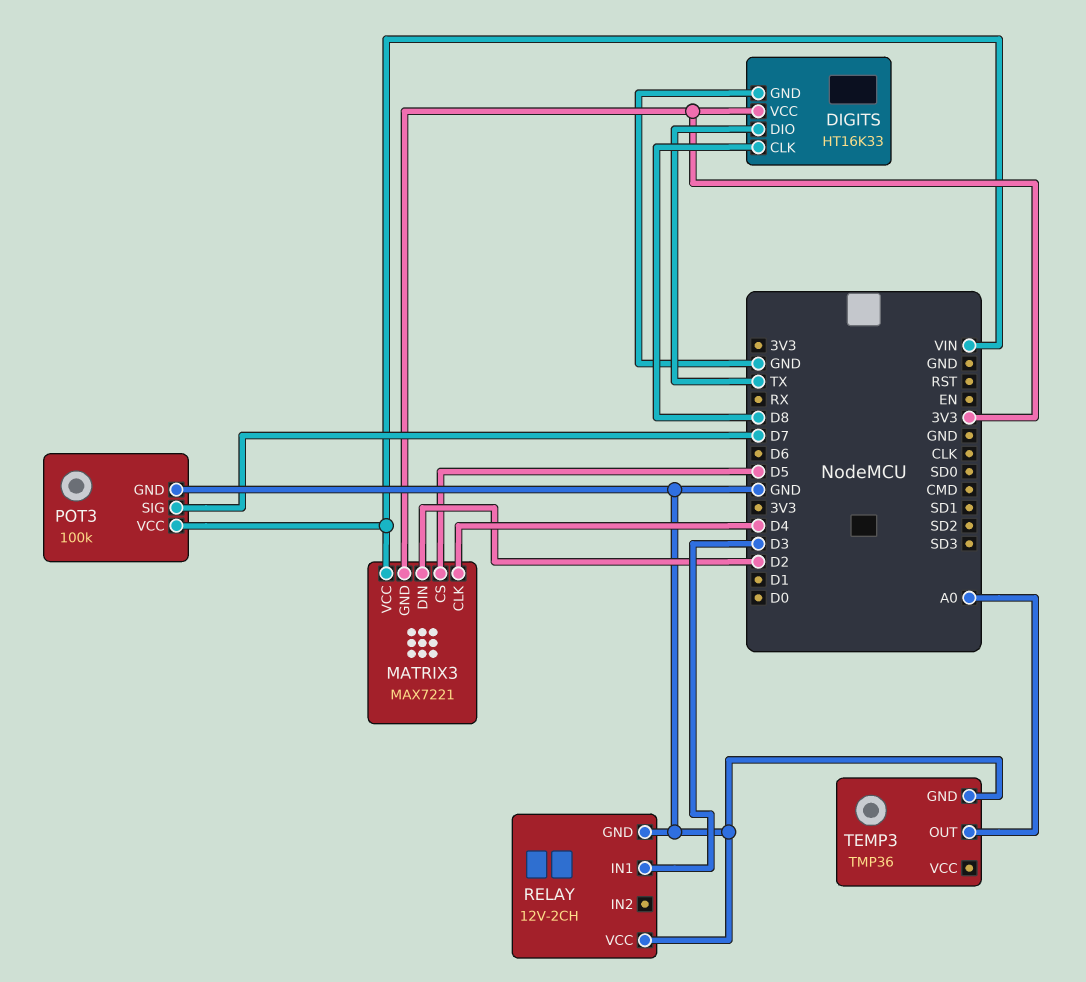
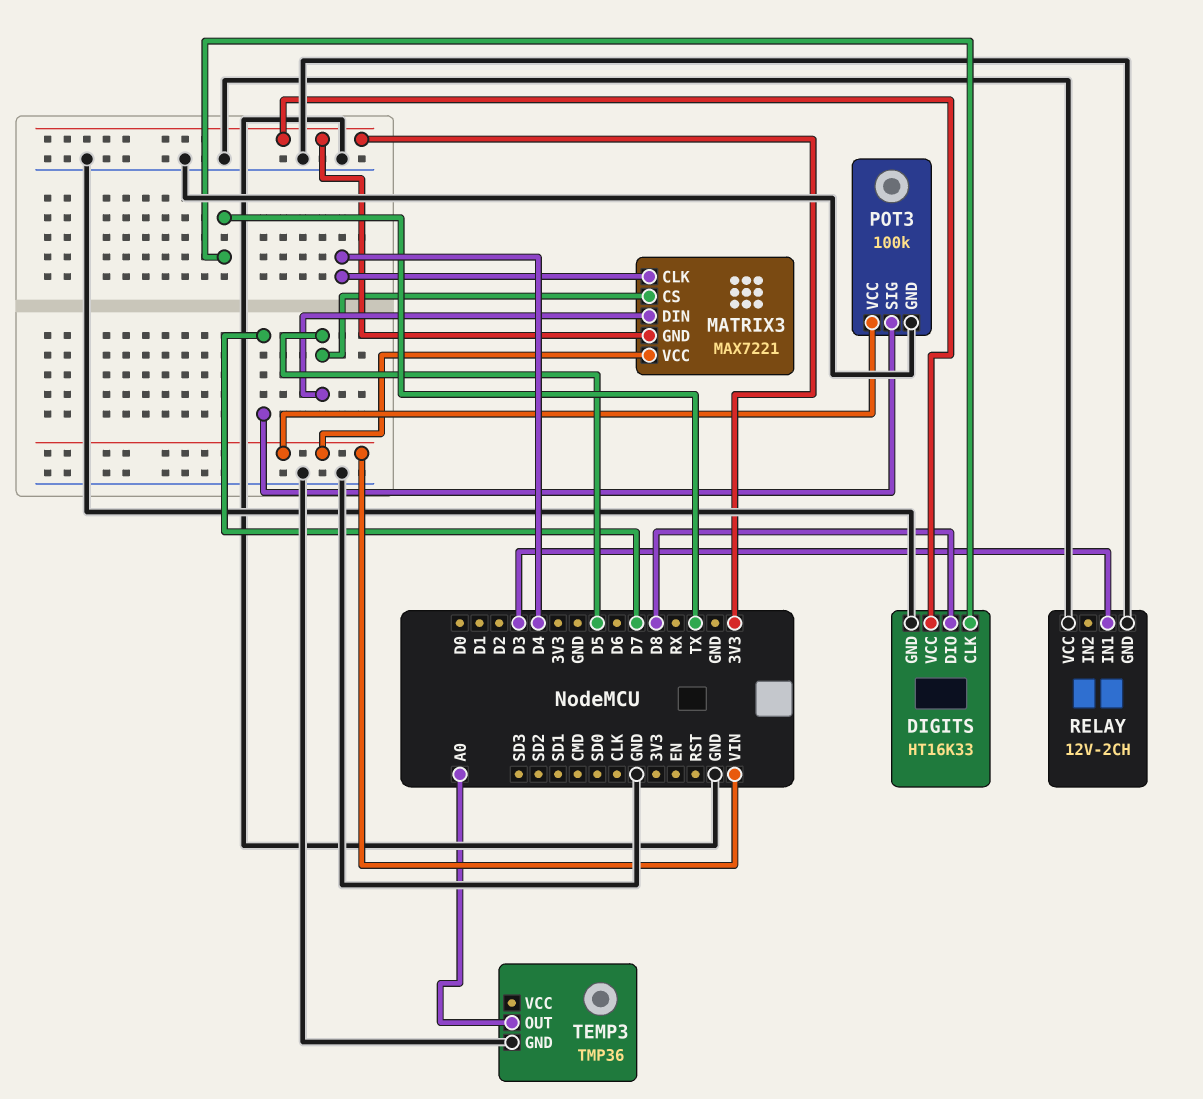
DIGITS pin CLK: D8 -> TX
DIGITS pin DIO: TX -> D8
MATRIX3 pin DIN: D2 -> D5

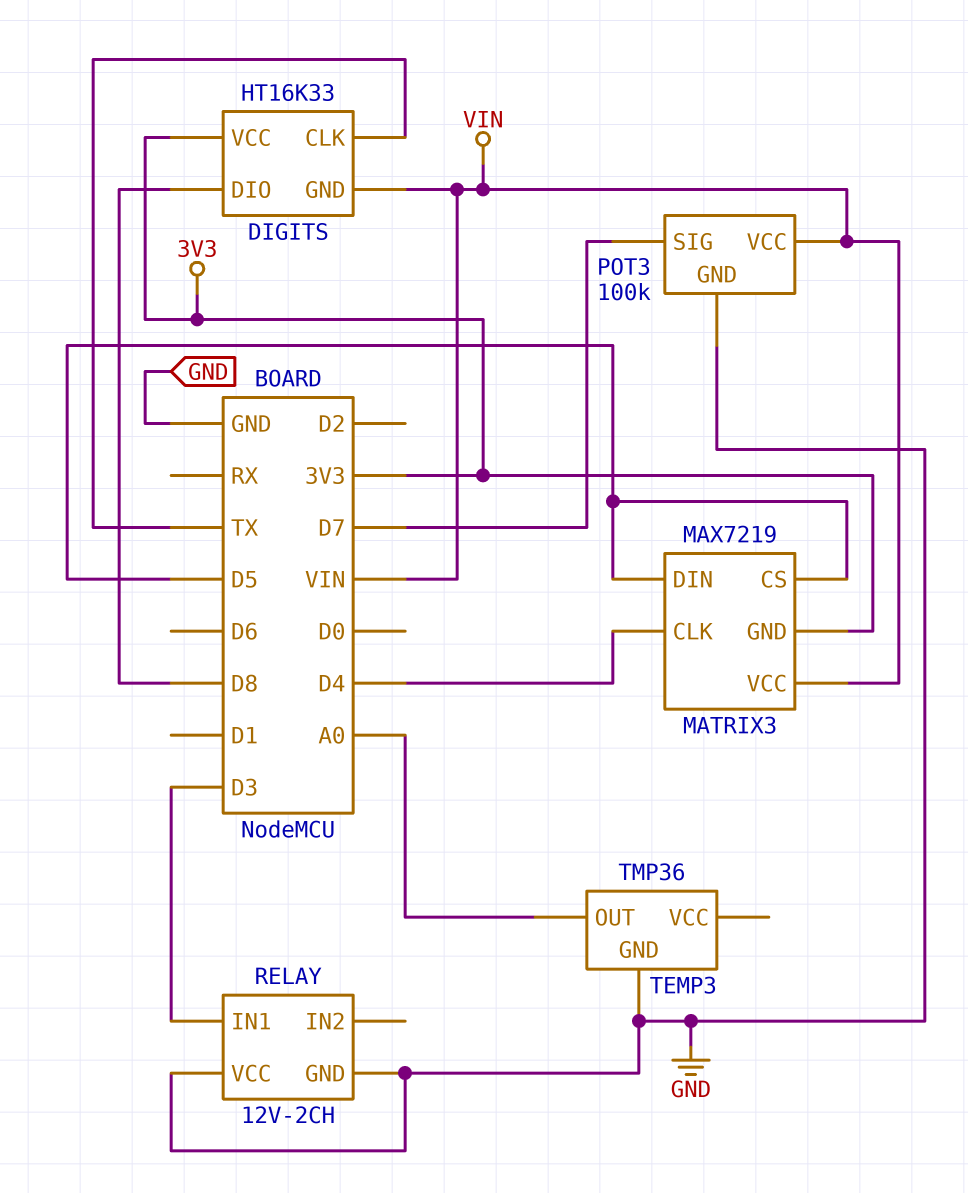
DIGITS pin GND: GND -> VIN
MATRIX3: MAX7221 -> MAX7219

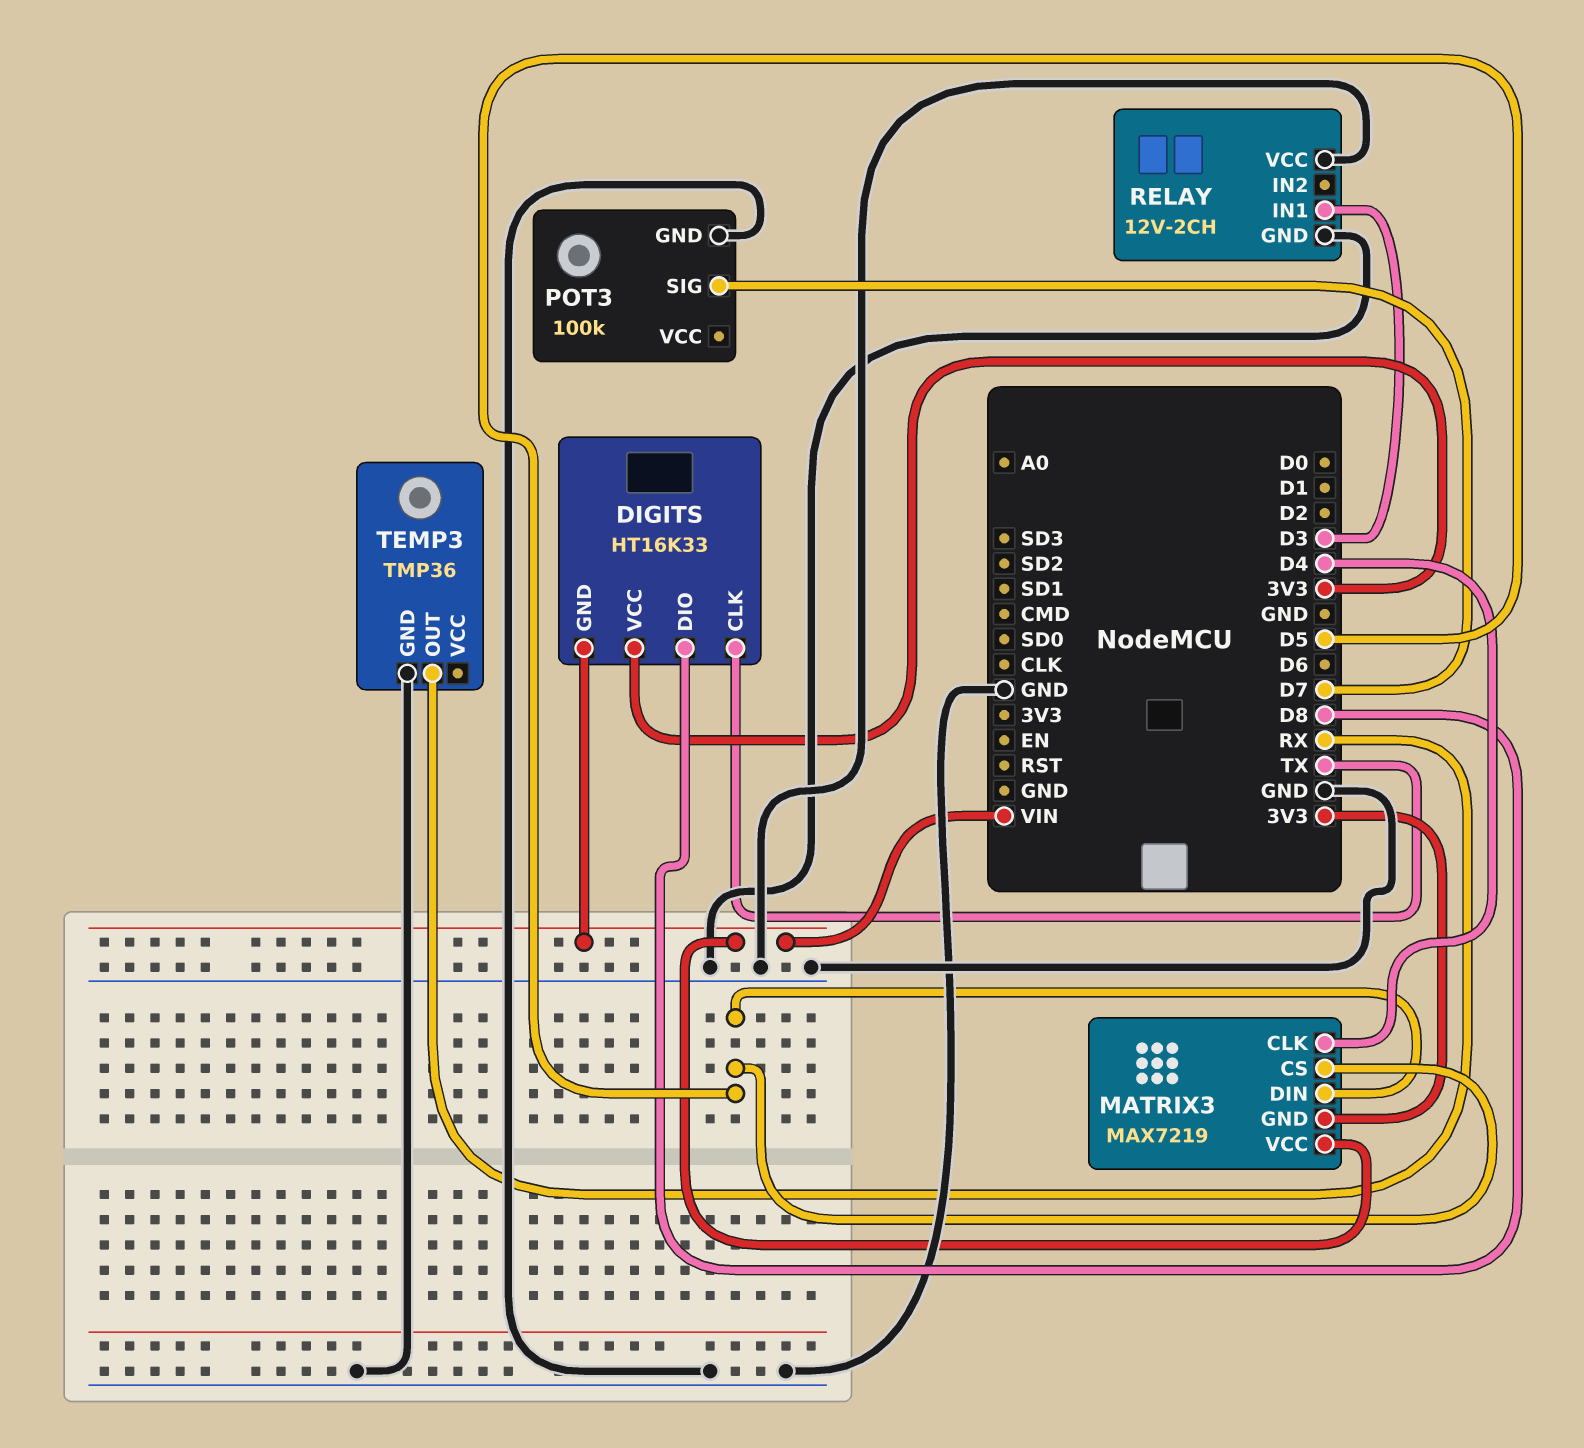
POT3 pin VCC: VIN -> none
TEMP3 pin OUT: A0 -> RX

